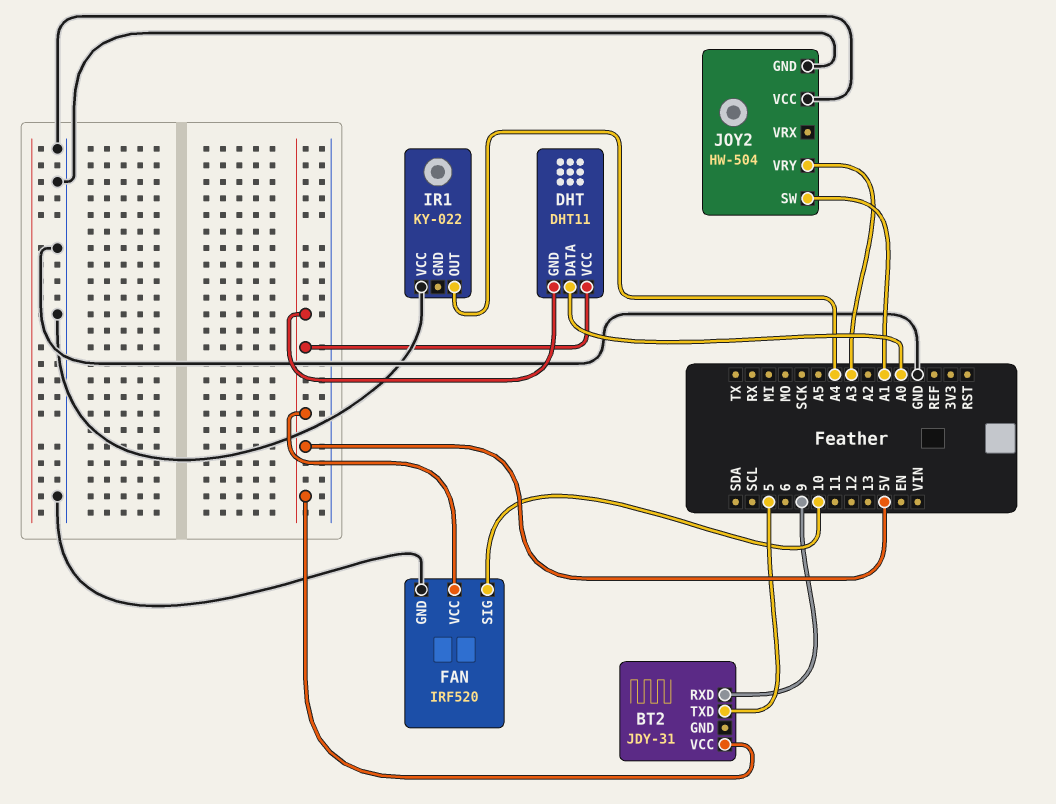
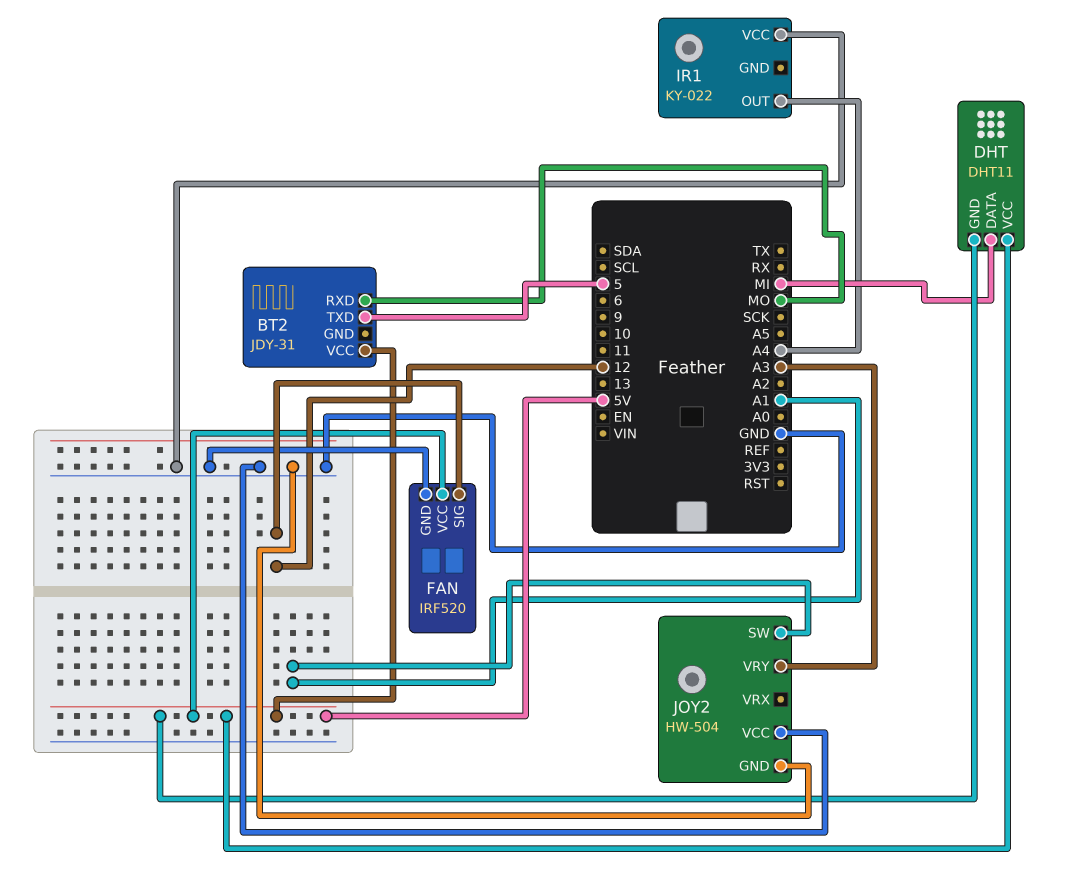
BT2 pin RXD: 9 -> MO
DHT pin DATA: A0 -> MI
FAN pin SIG: 10 -> 12

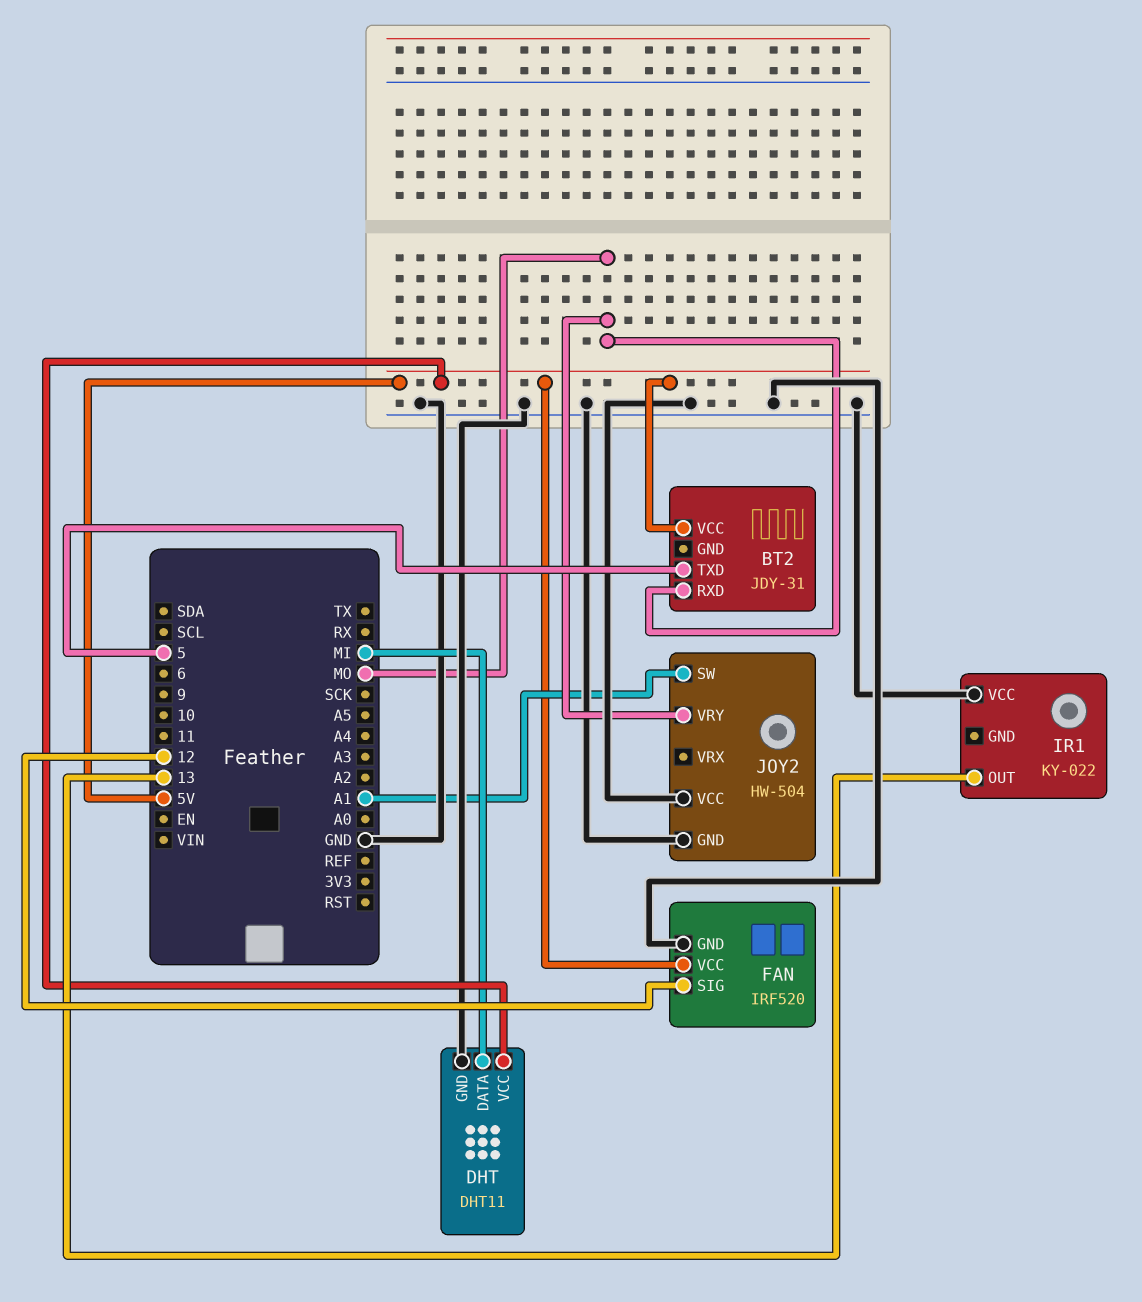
DHT pin GND: 5V -> GND
IR1 pin OUT: A4 -> 13
JOY2 pin VRY: A3 -> MO

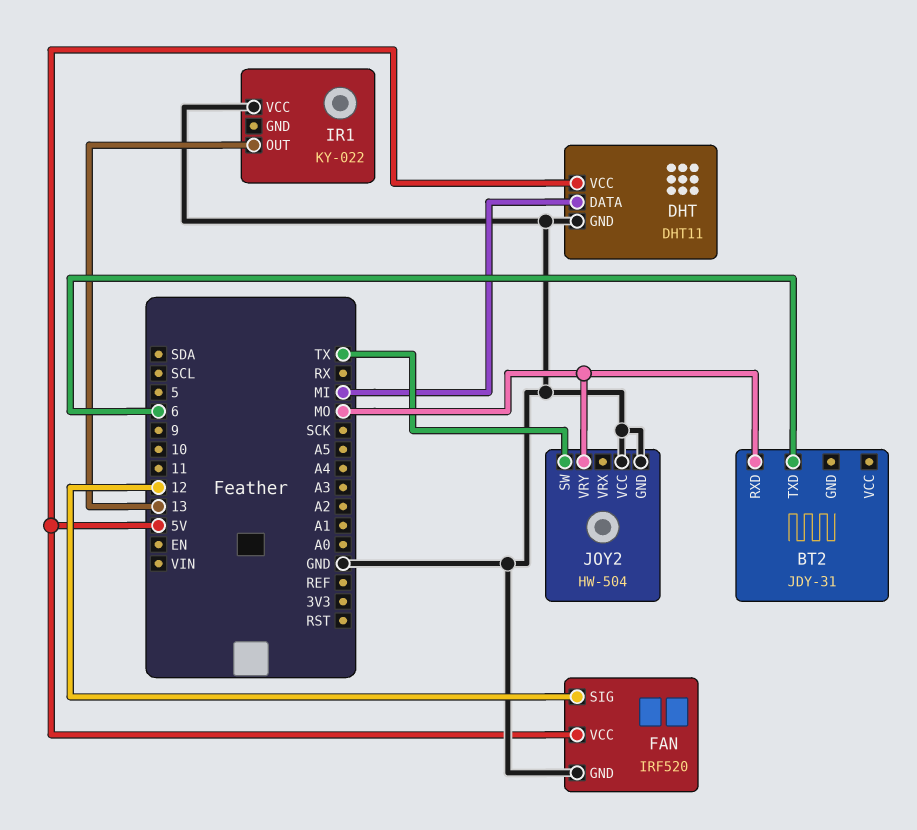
BT2 pin TXD: 5 -> 6
BT2 pin VCC: 5V -> none
JOY2 pin SW: A1 -> TX

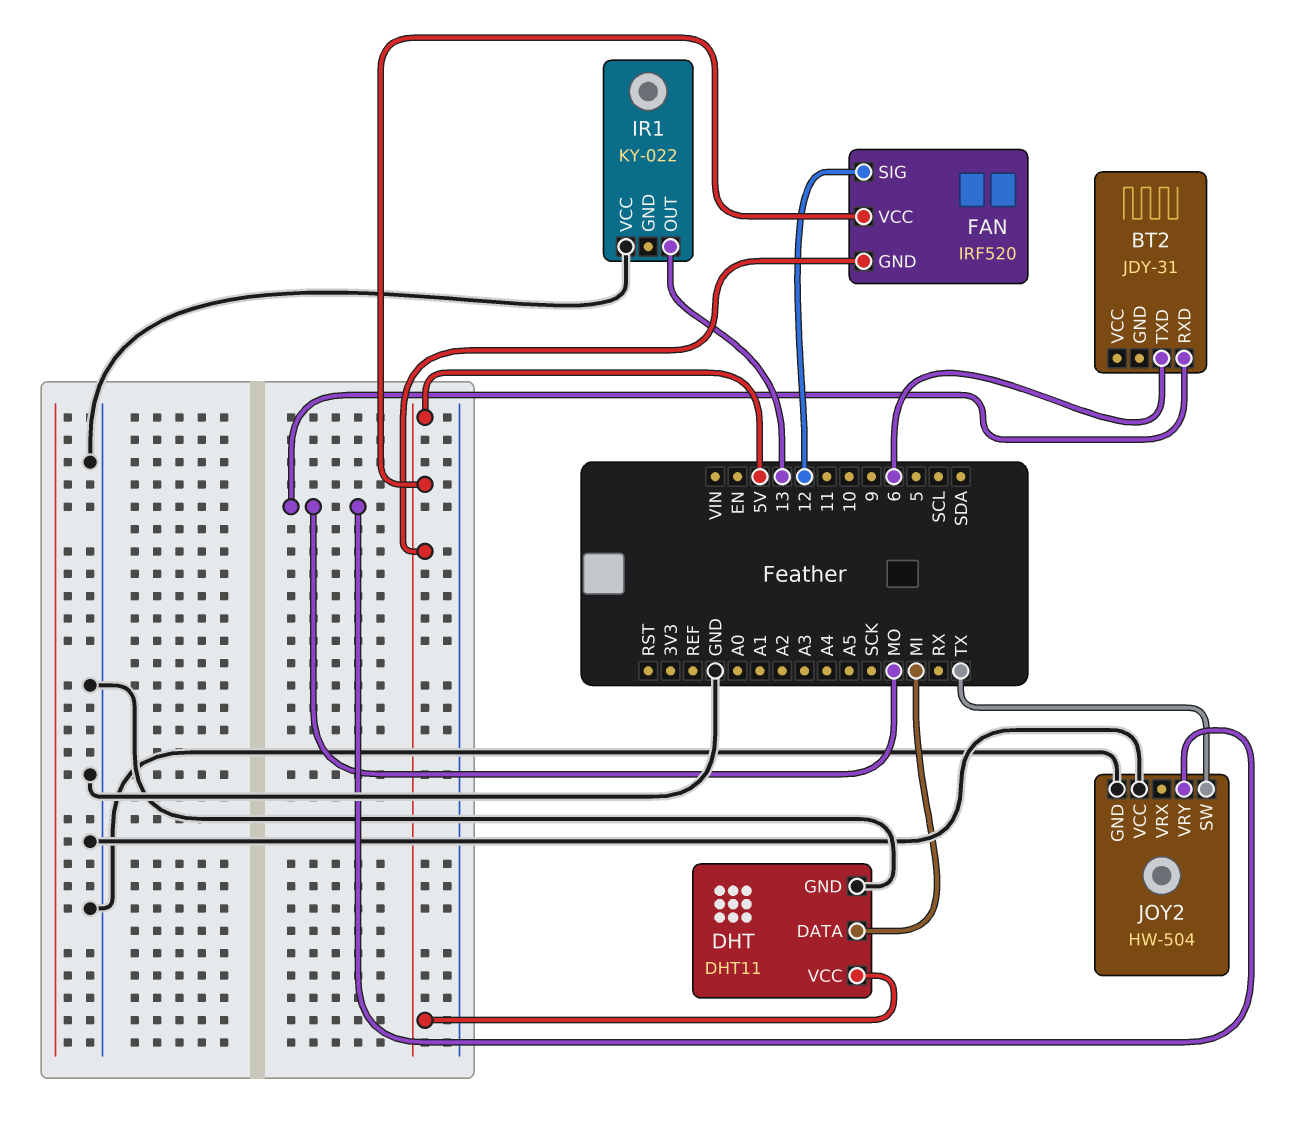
FAN pin GND: GND -> 5V

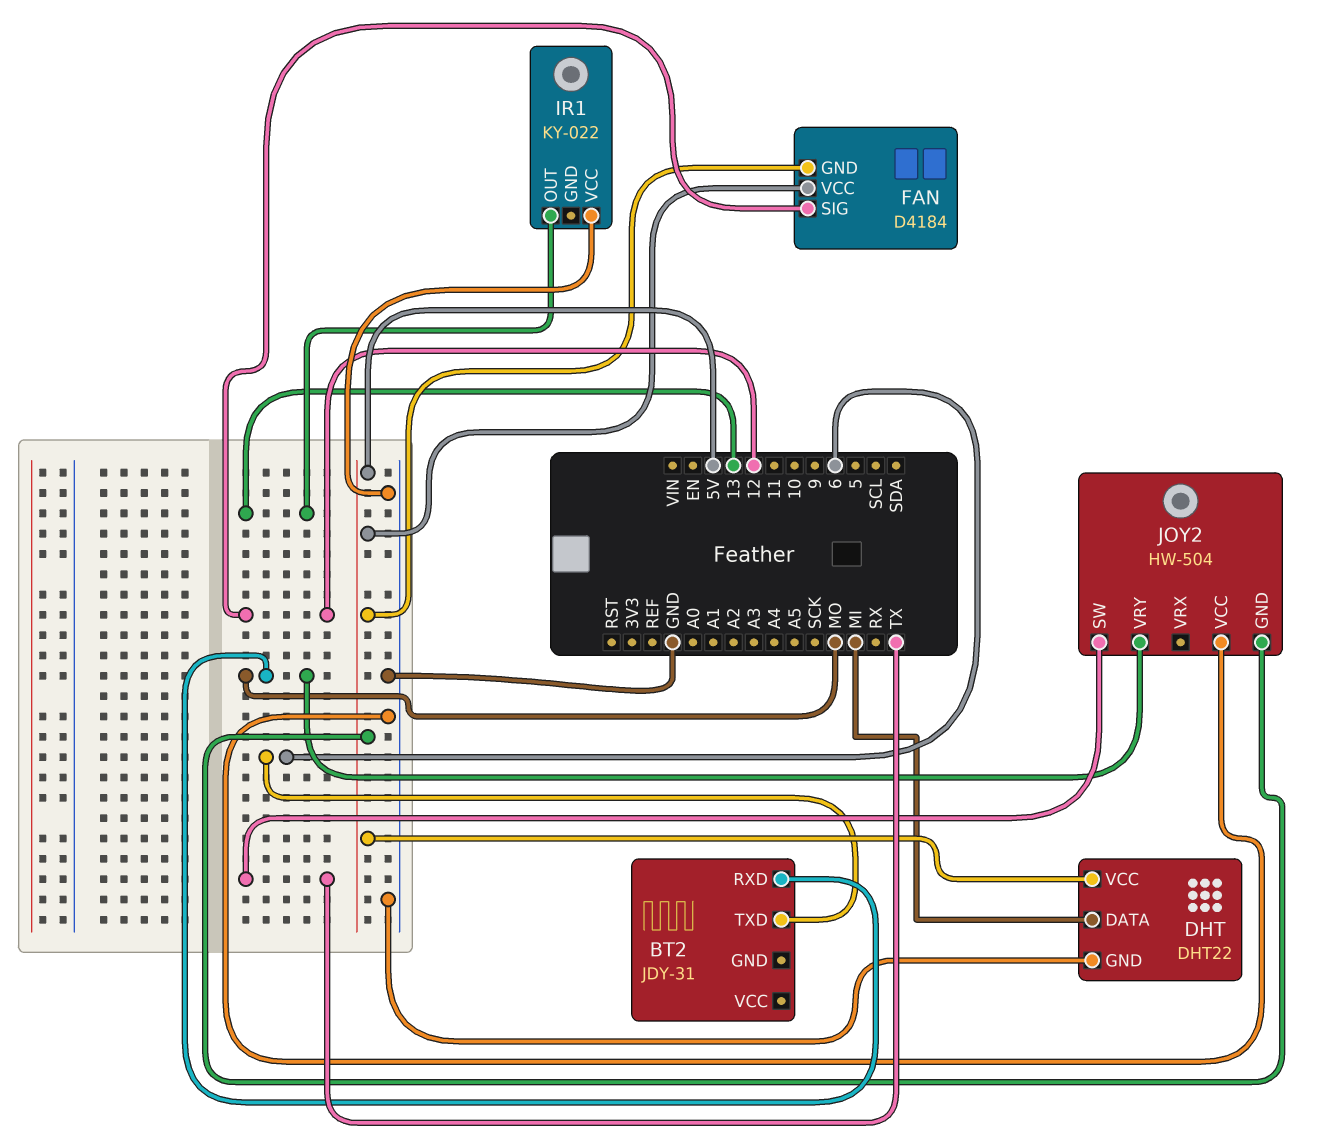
DHT: DHT11 -> DHT22
FAN: IRF520 -> D4184
JOY2 pin GND: GND -> 5V

